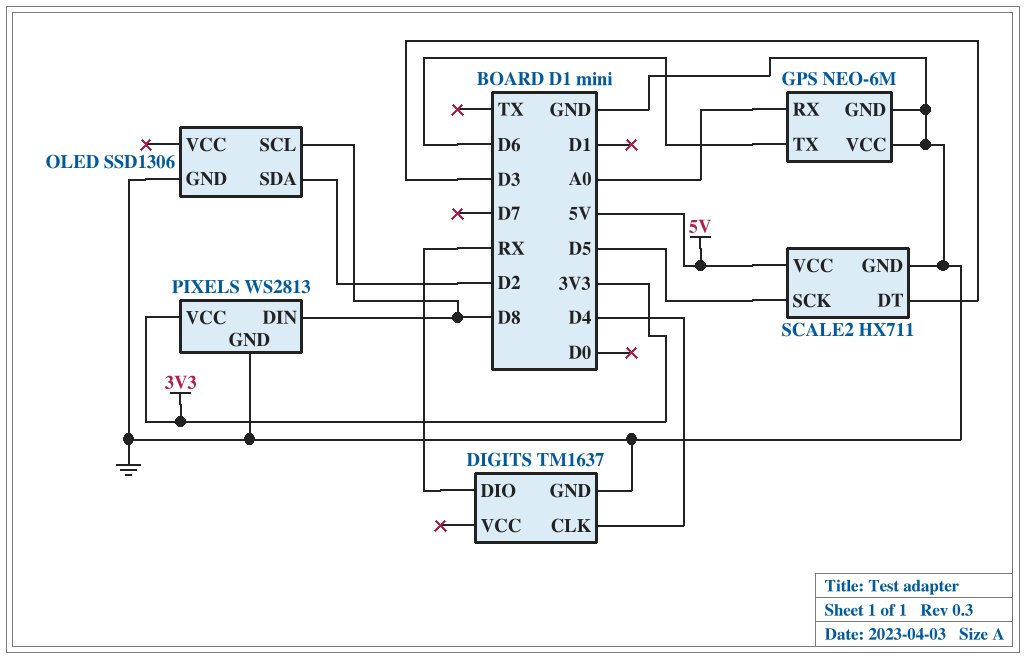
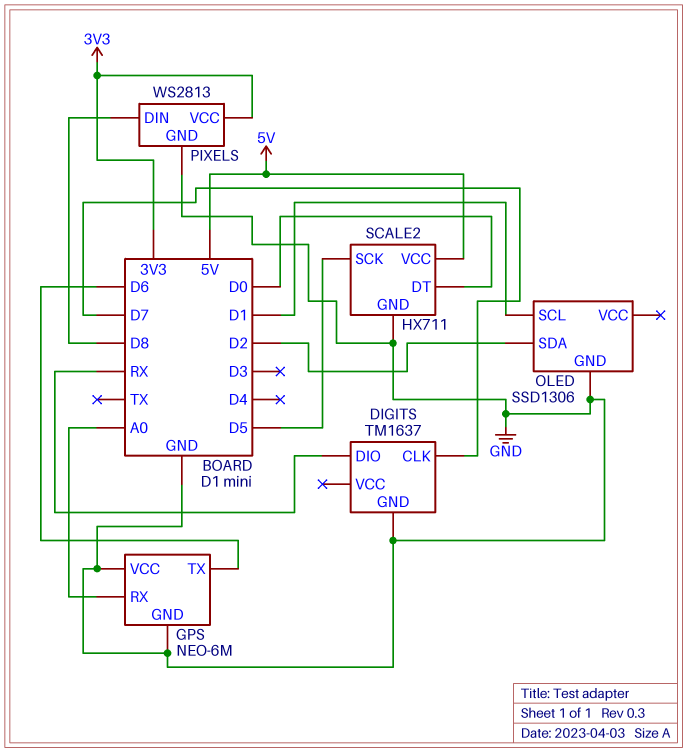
DIGITS pin CLK: D4 -> D7
OLED pin SCL: D8 -> D1
SCALE2 pin DT: D3 -> D0

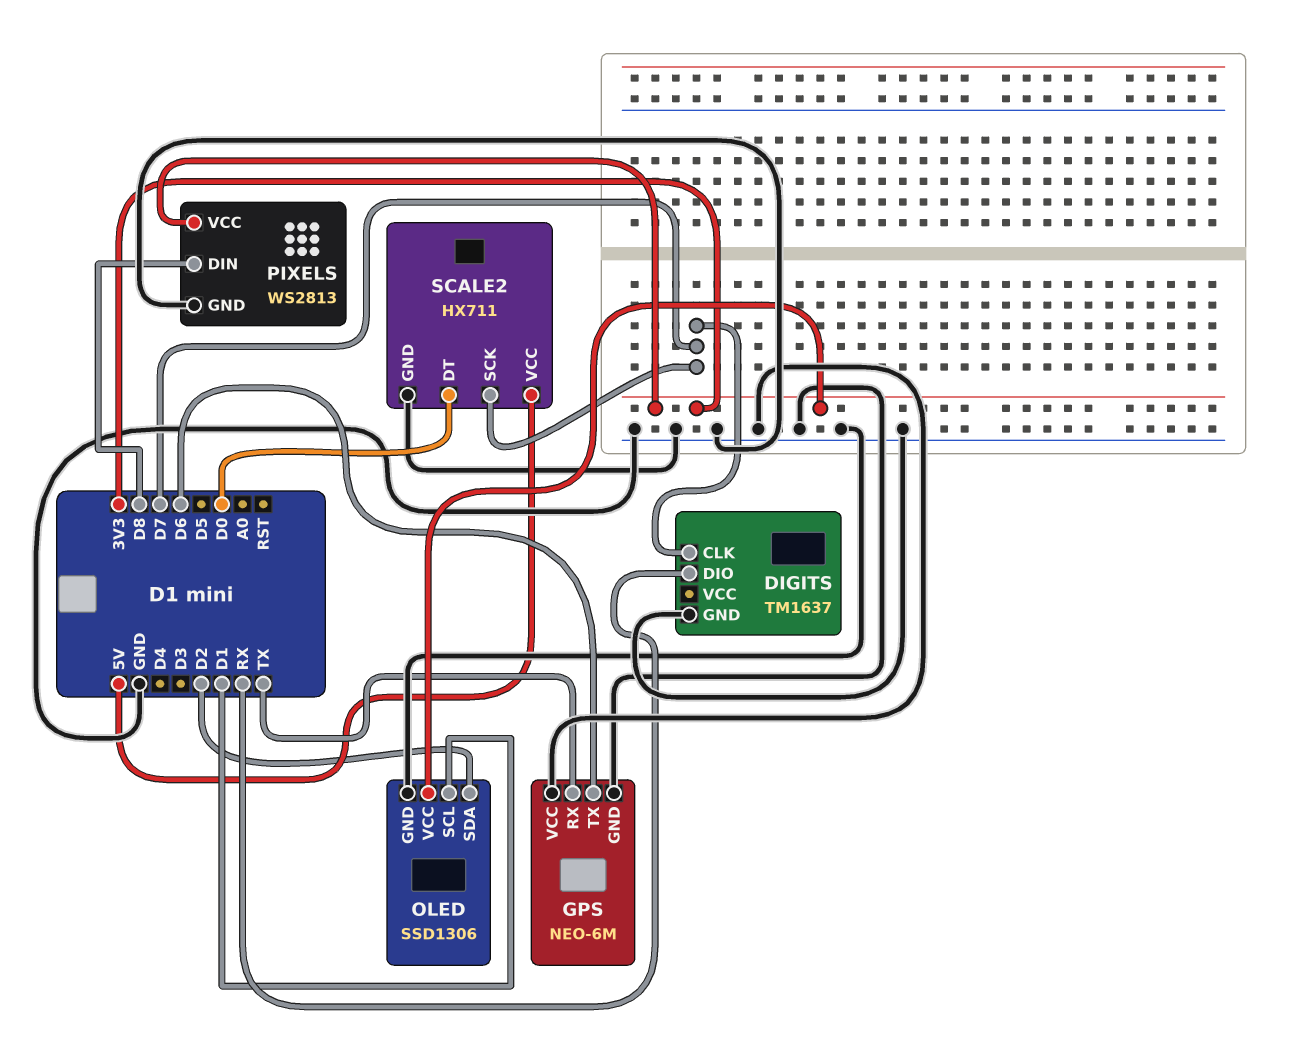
GPS pin RX: A0 -> TX
OLED pin VCC: none -> 3V3
SCALE2 pin SCK: D5 -> D7

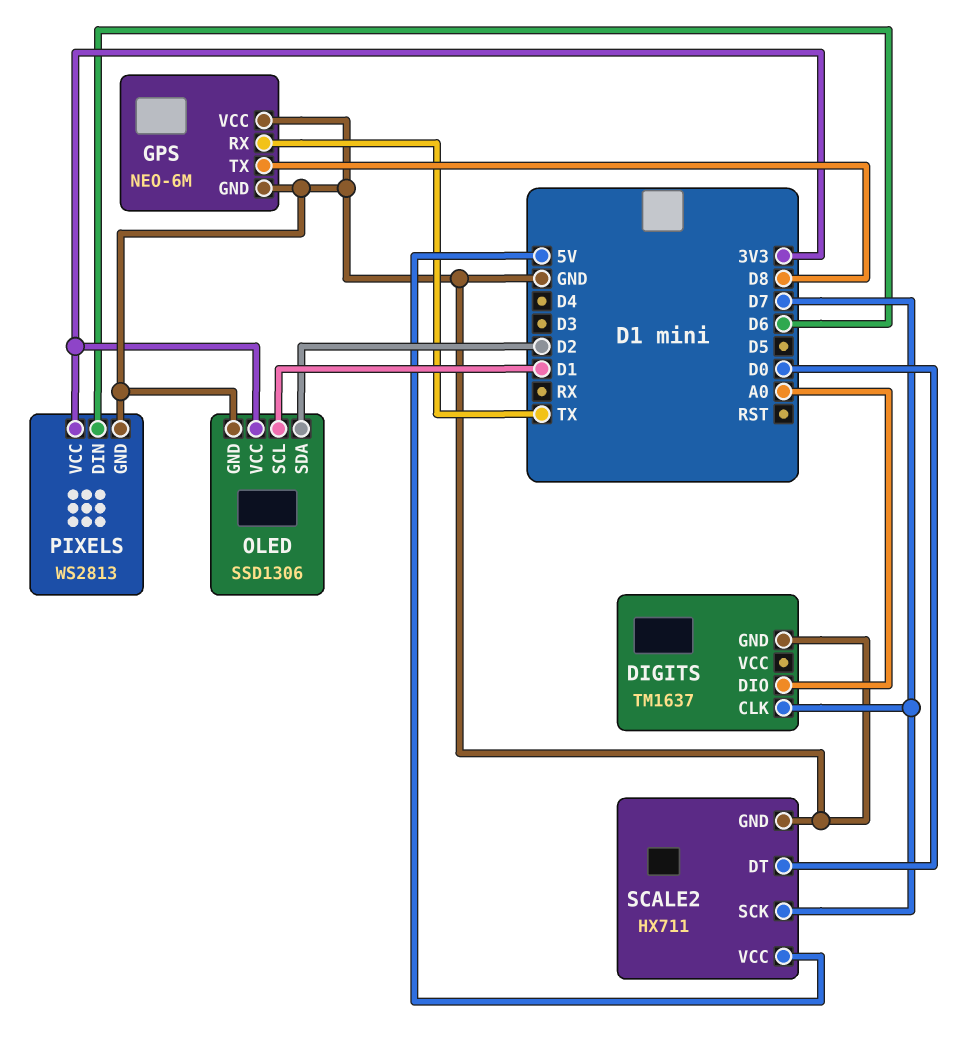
DIGITS pin DIO: RX -> A0
GPS pin TX: D6 -> D8
PIXELS pin DIN: D8 -> D6

